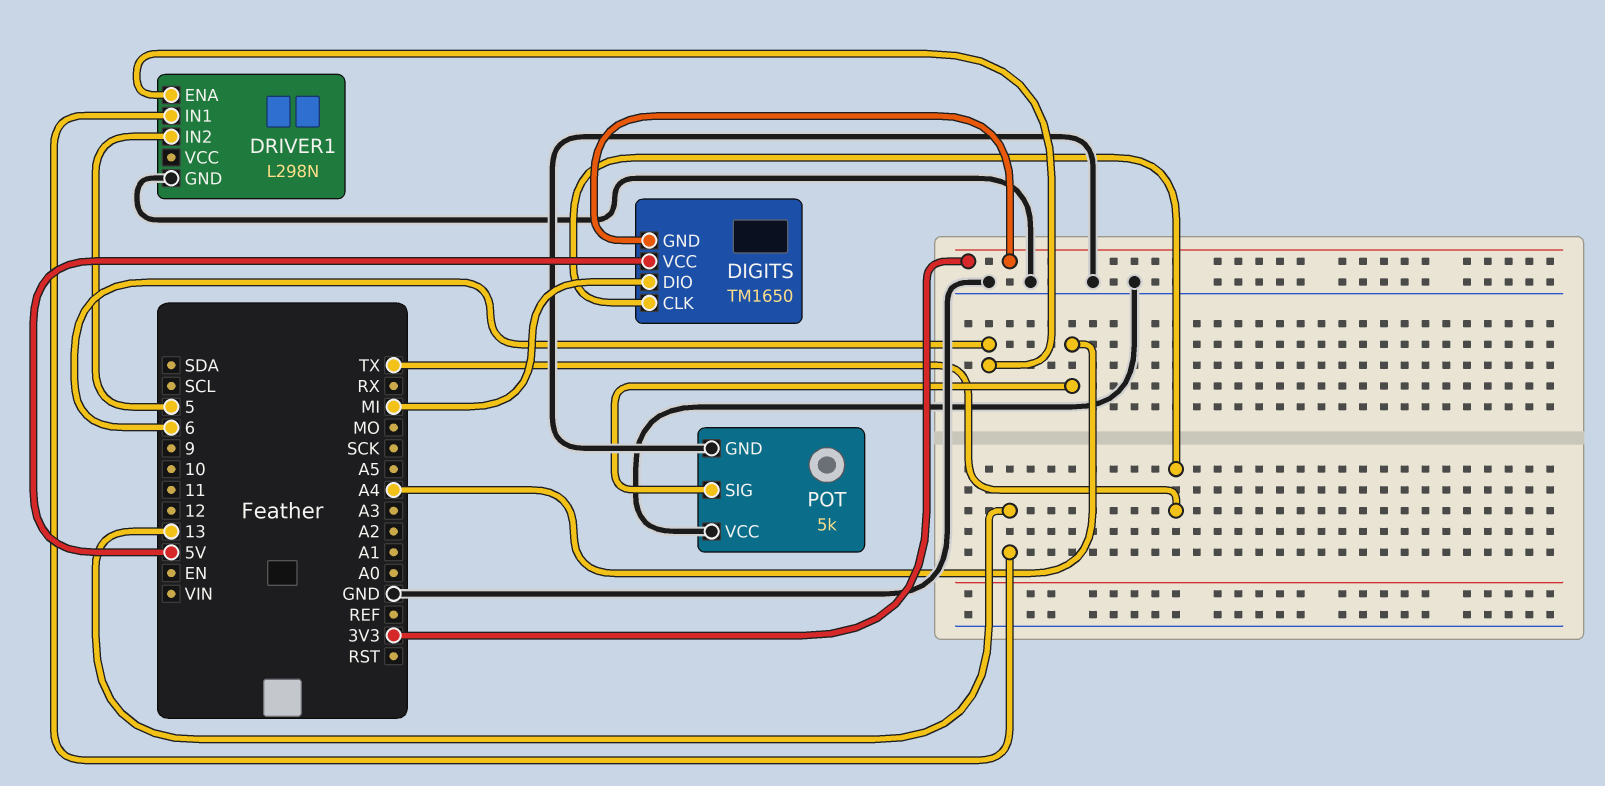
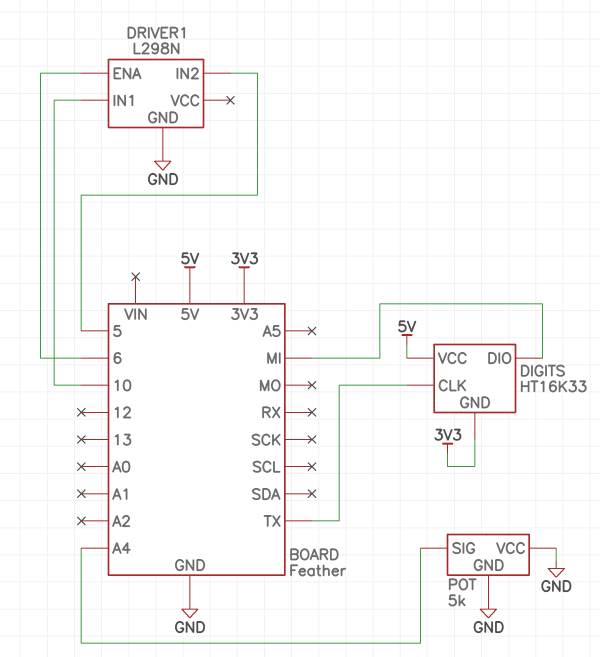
DIGITS: TM1650 -> HT16K33
DRIVER1 pin IN1: 13 -> 10

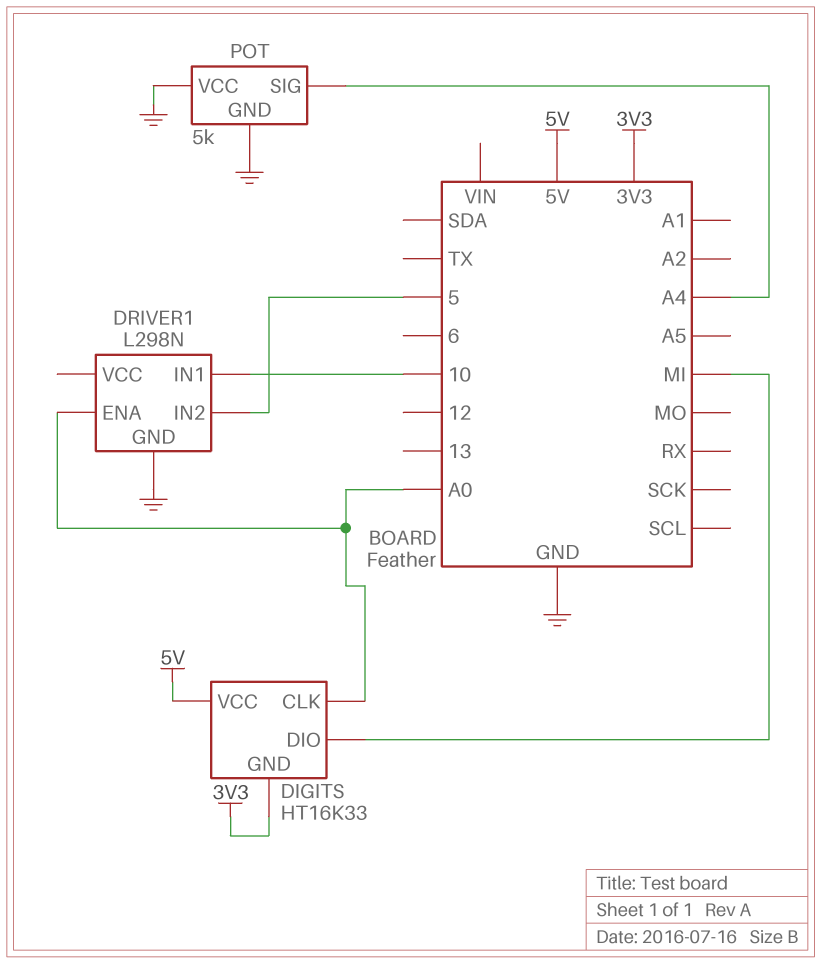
DIGITS pin CLK: TX -> A0
DRIVER1 pin ENA: 6 -> A0

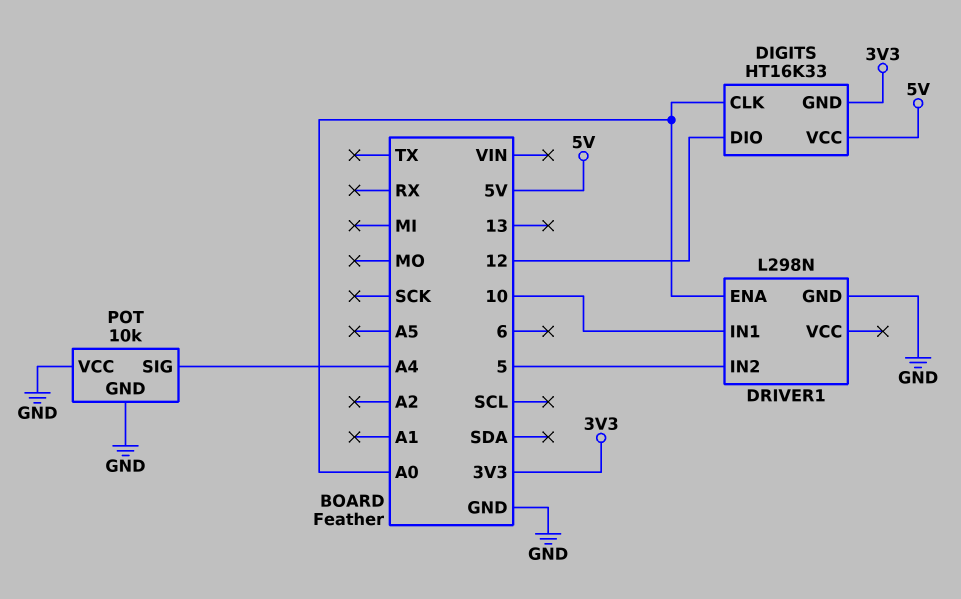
DIGITS pin DIO: MI -> 12
POT: 5k -> 10k

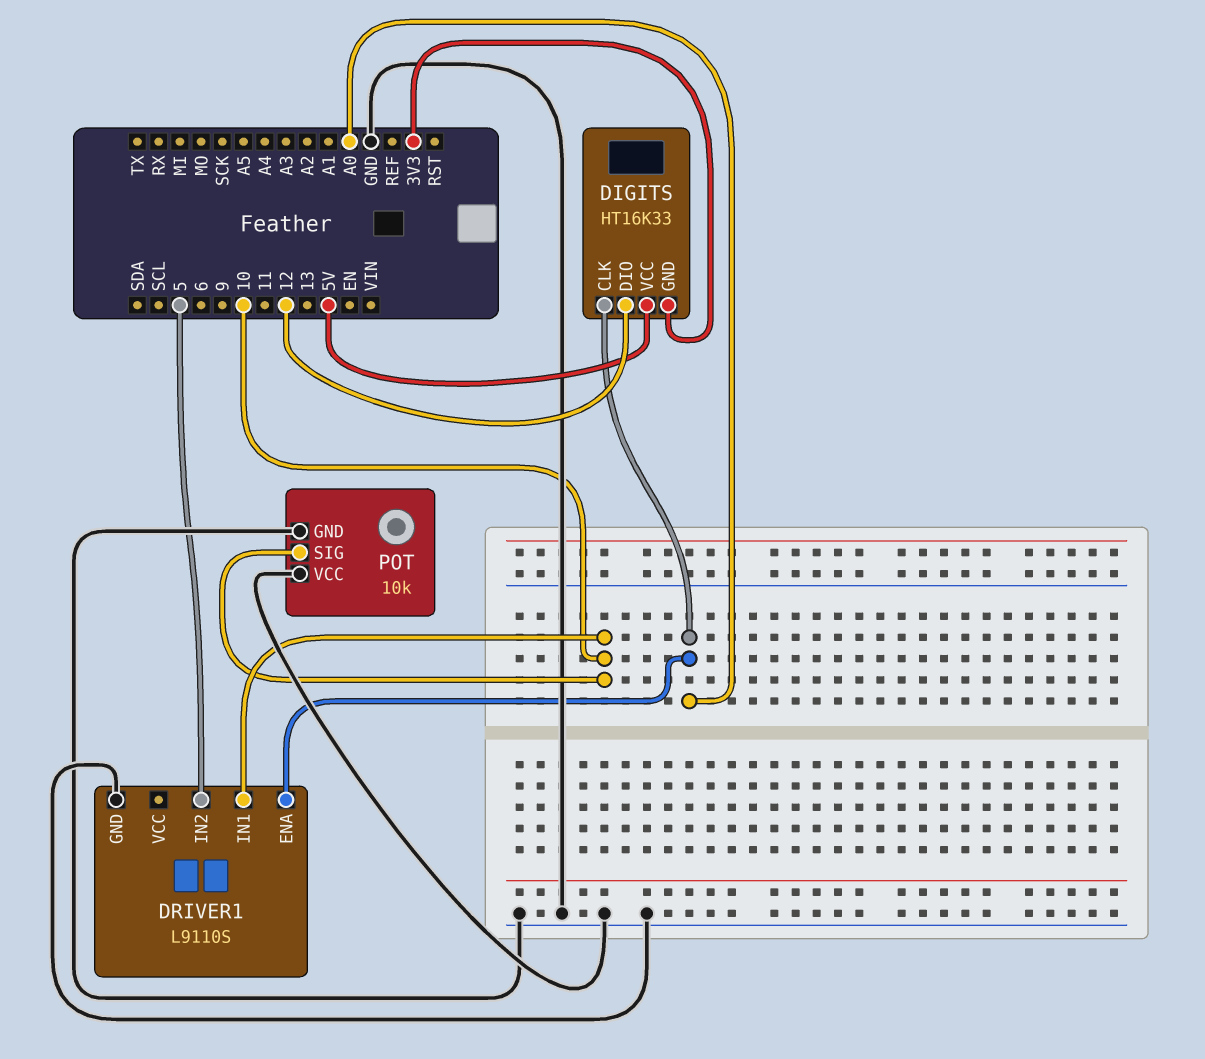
DRIVER1: L298N -> L9110S
POT pin SIG: A4 -> 10

